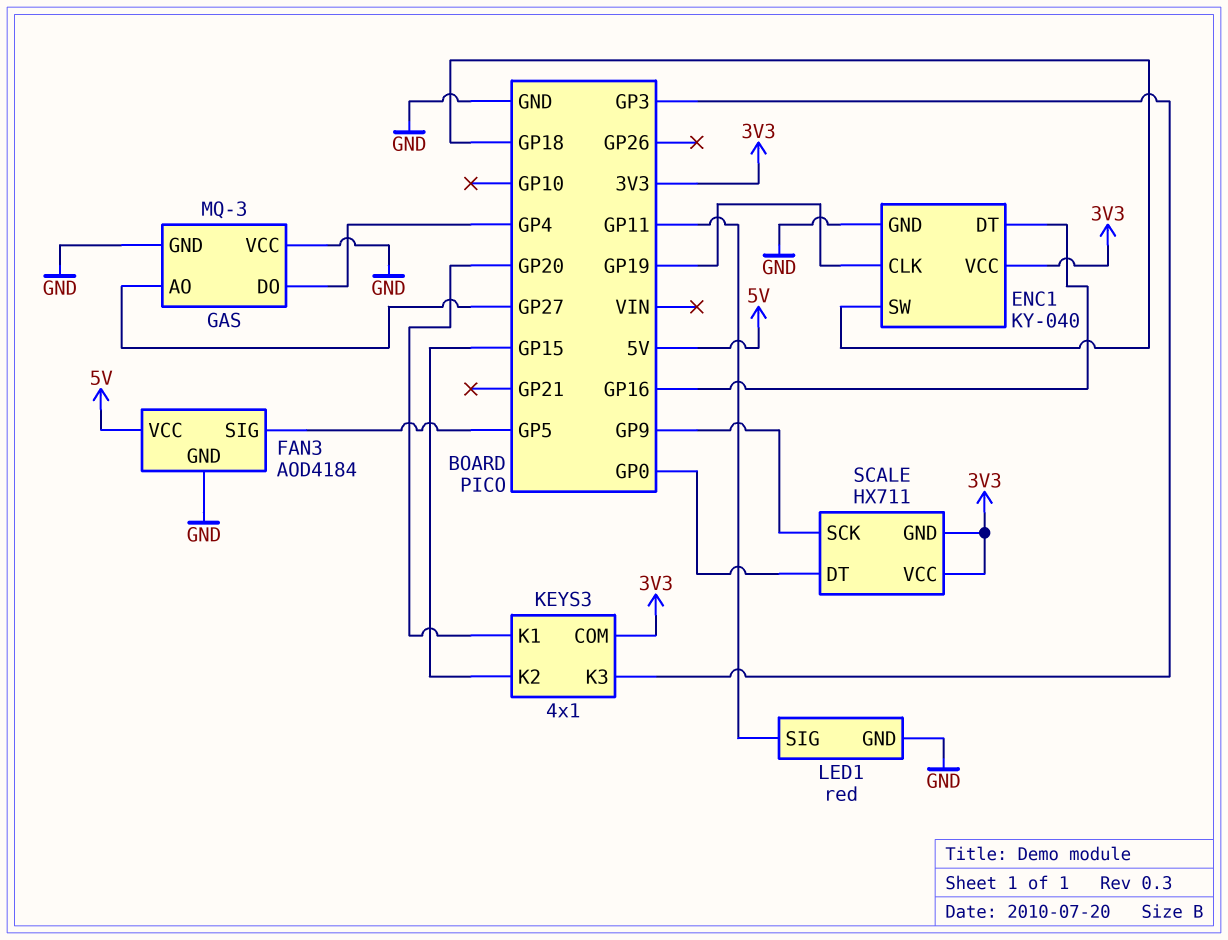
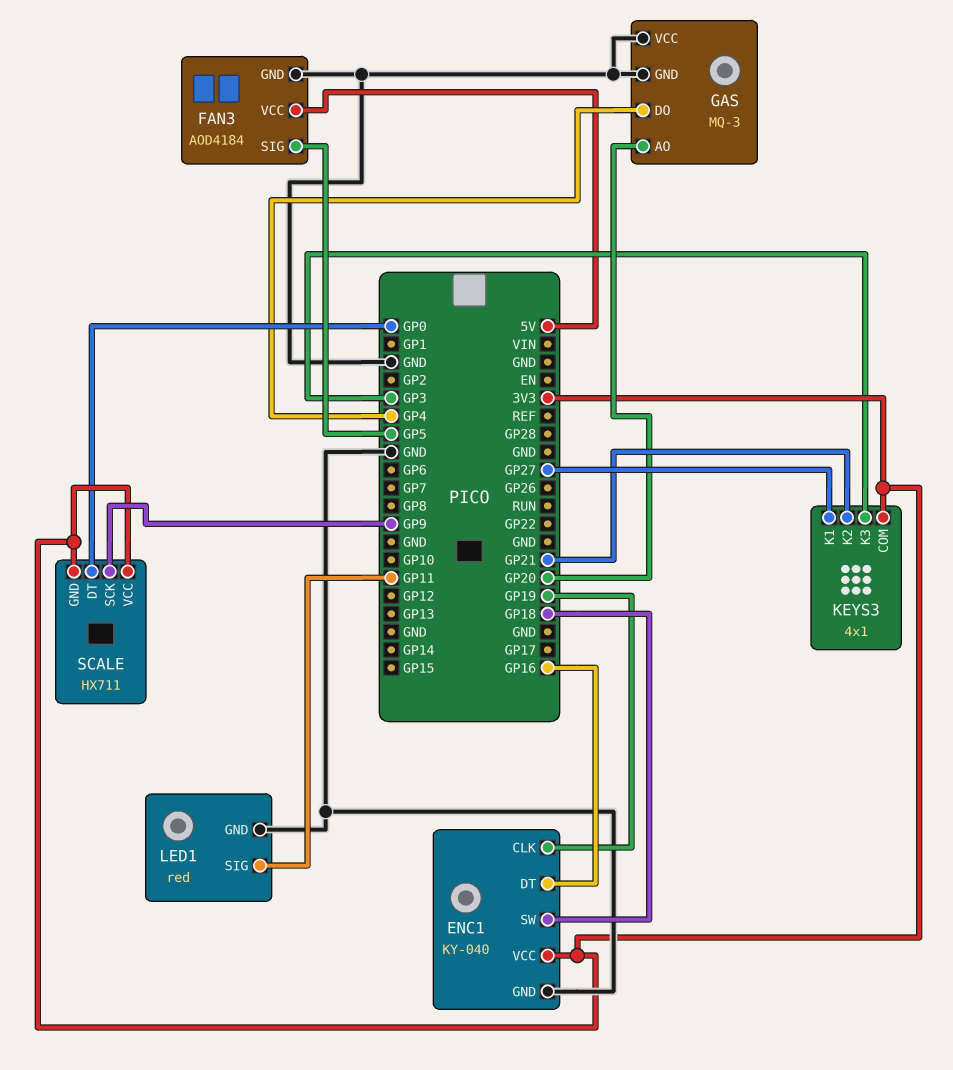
GAS pin AO: GP27 -> GP20
KEYS3 pin K1: GP20 -> GP27
KEYS3 pin K2: GP15 -> GP21

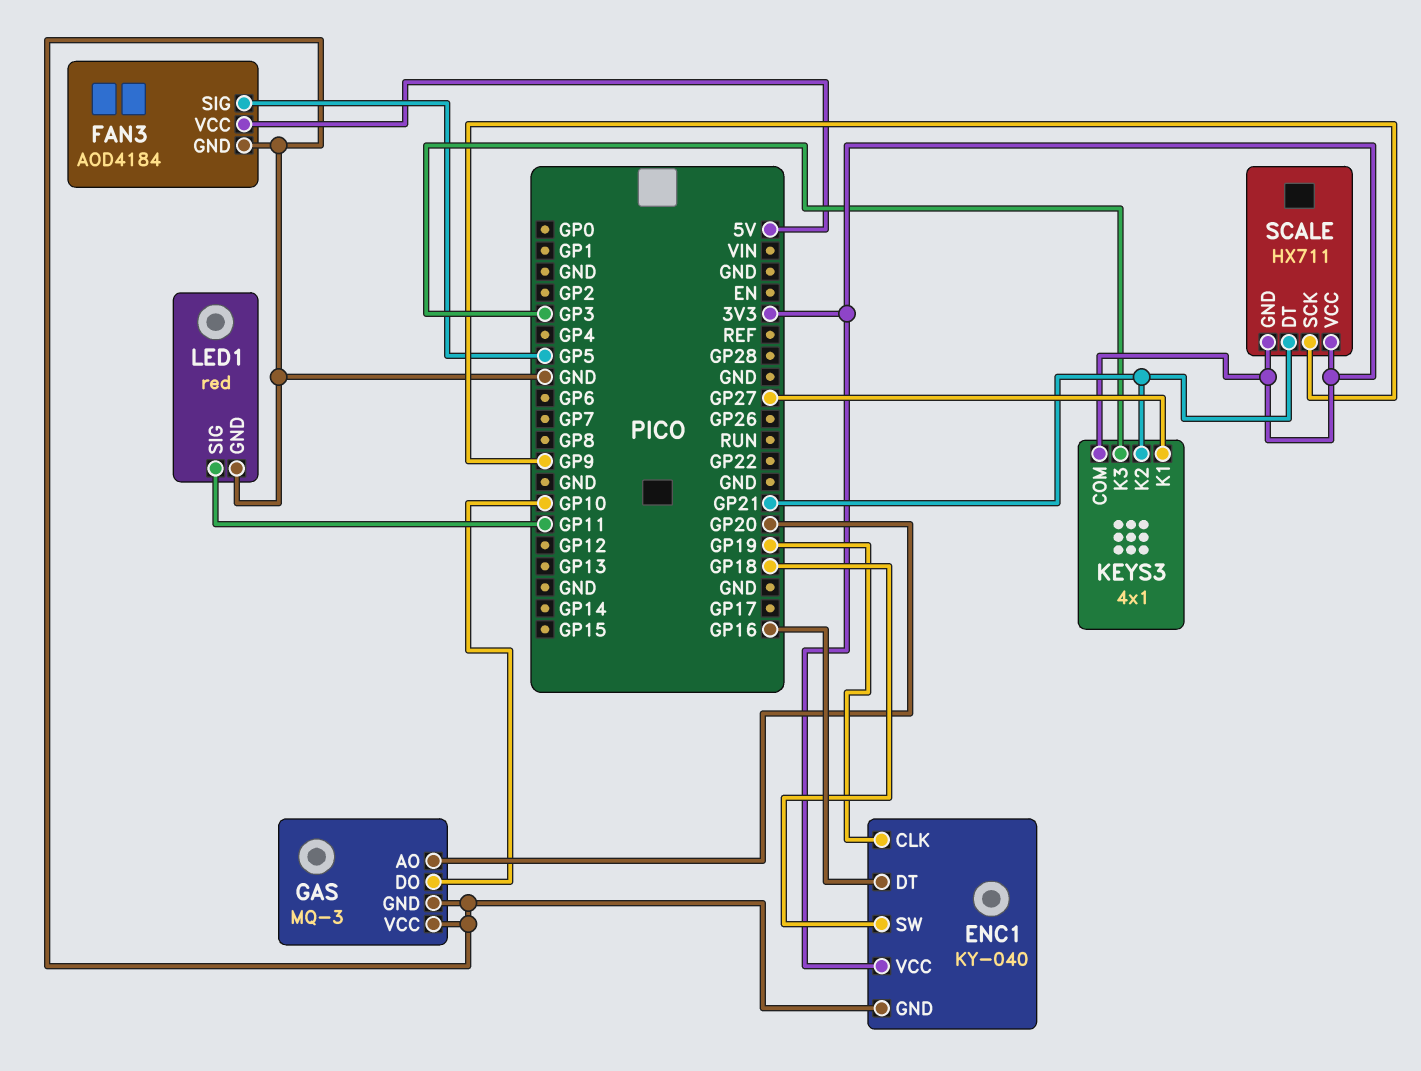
GAS pin DO: GP4 -> GP10
SCALE pin DT: GP0 -> GP21

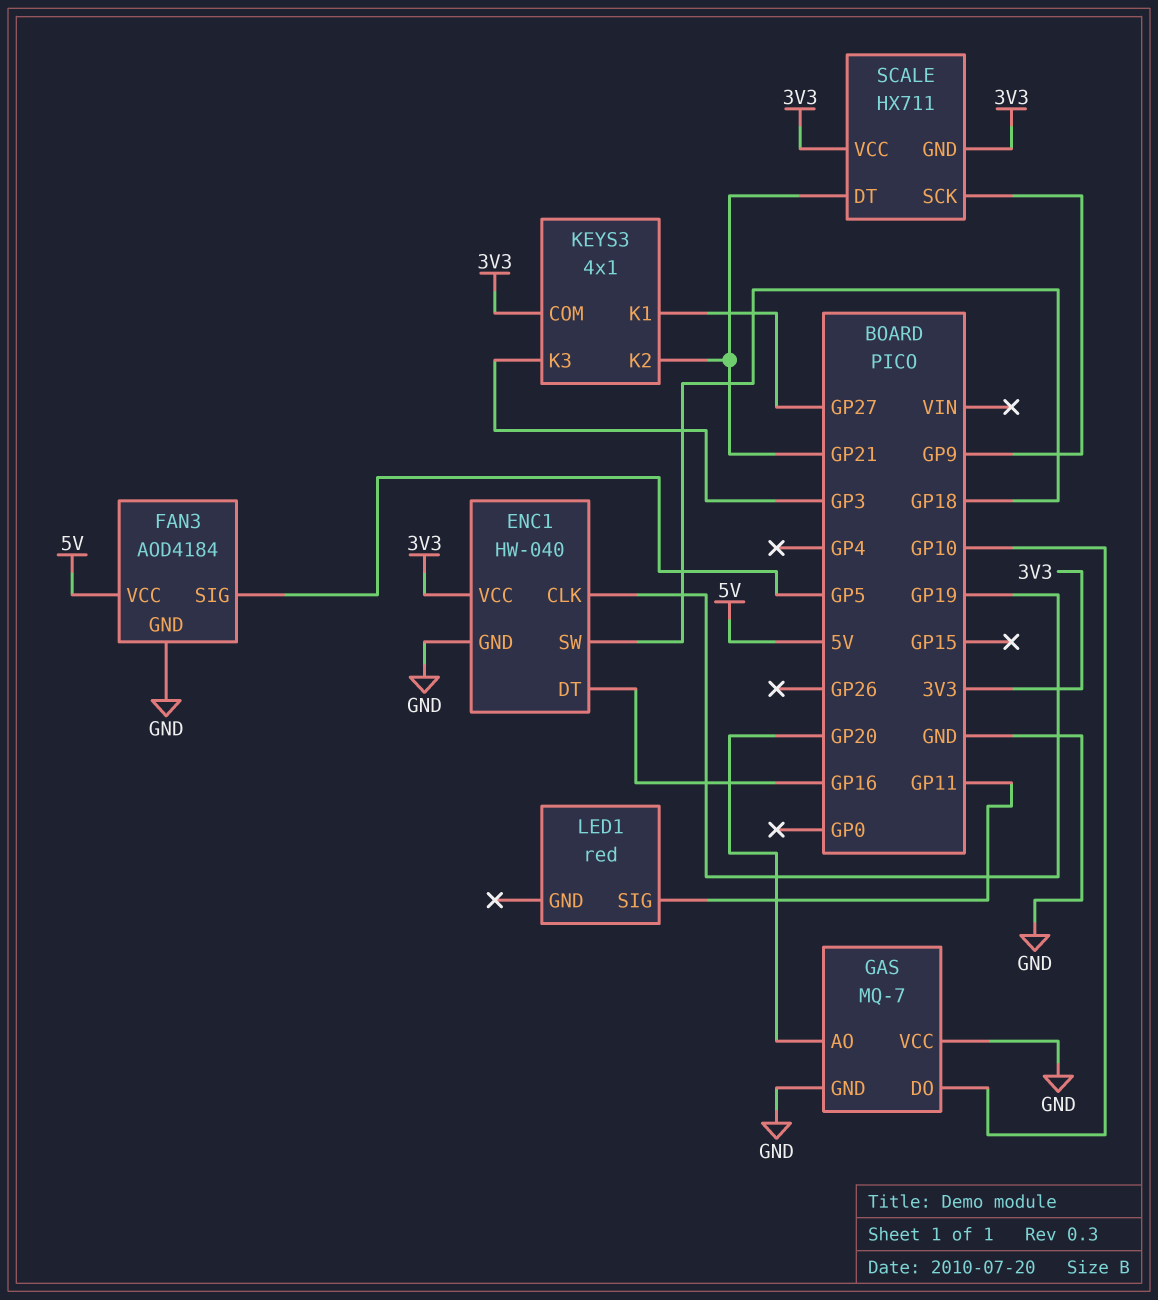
ENC1: KY-040 -> HW-040
GAS: MQ-3 -> MQ-7
LED1 pin GND: GND -> none

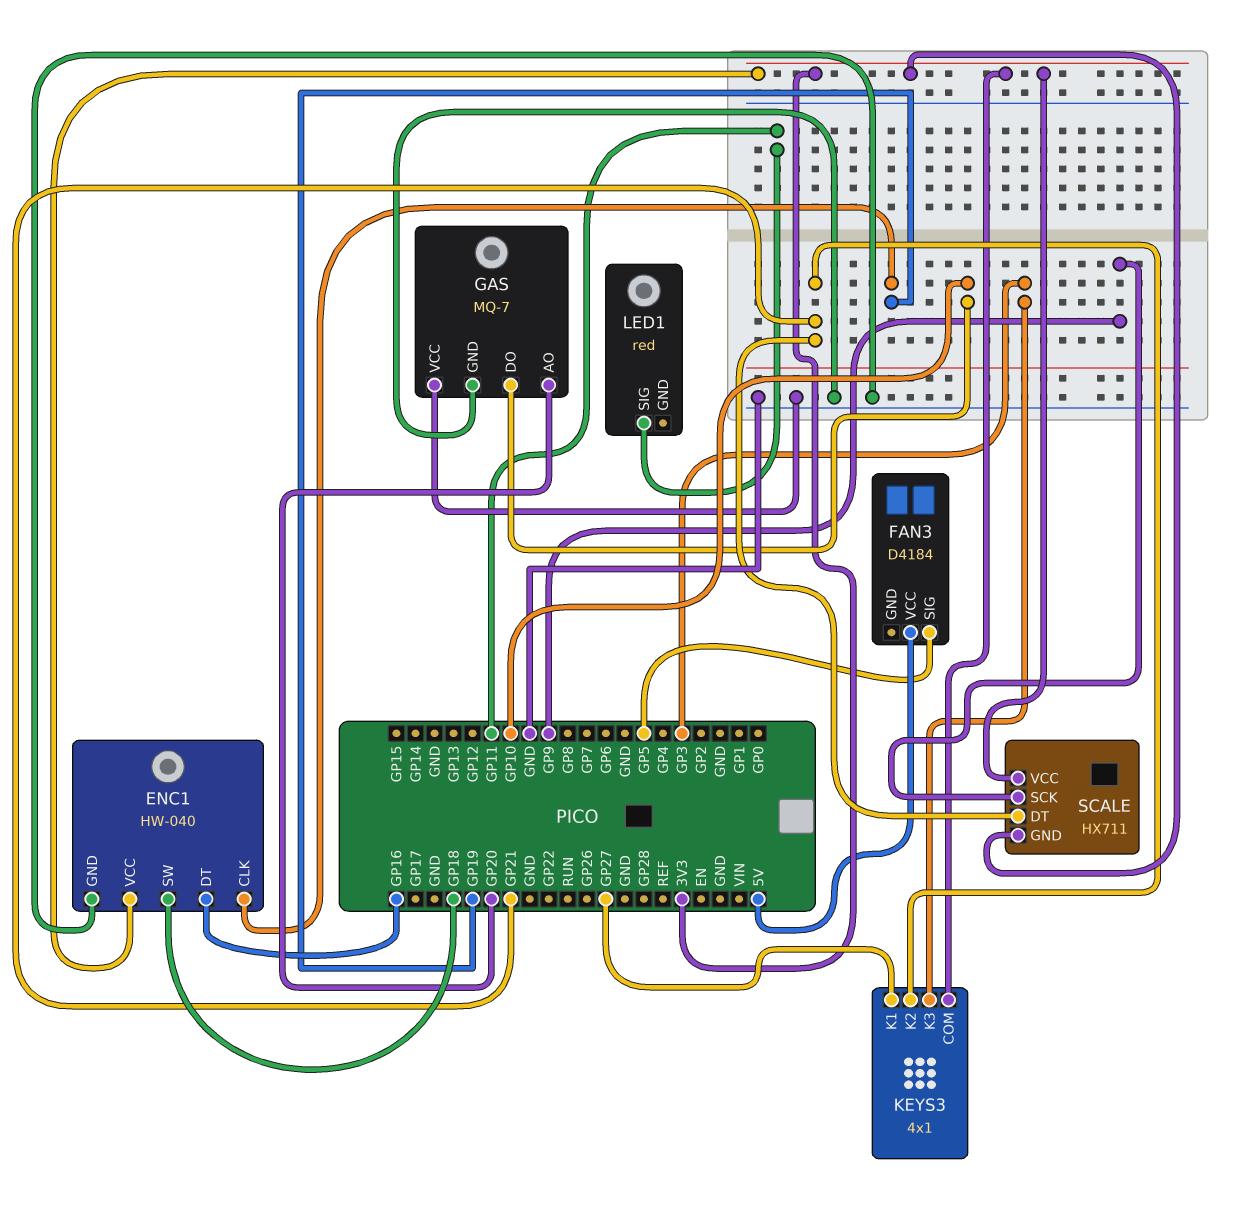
FAN3: AOD4184 -> D4184
FAN3 pin GND: GND -> none

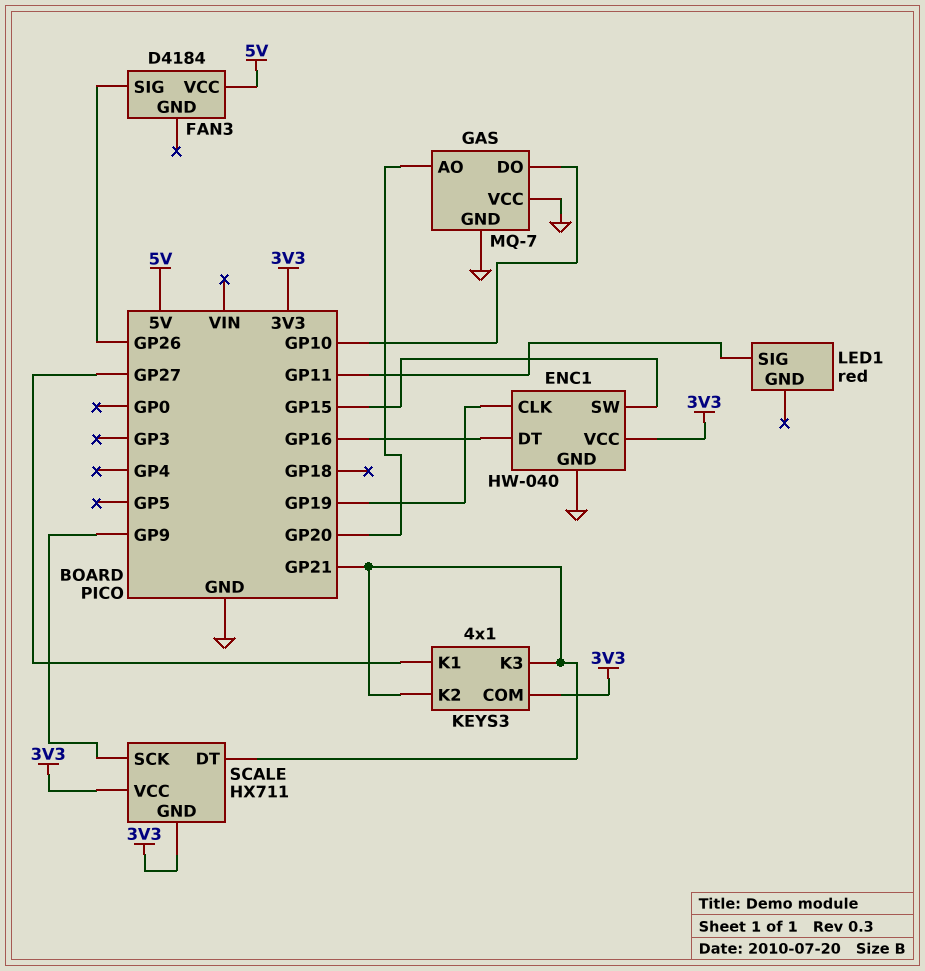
ENC1 pin SW: GP18 -> GP15
FAN3 pin SIG: GP5 -> GP26
KEYS3 pin K3: GP3 -> GP21

